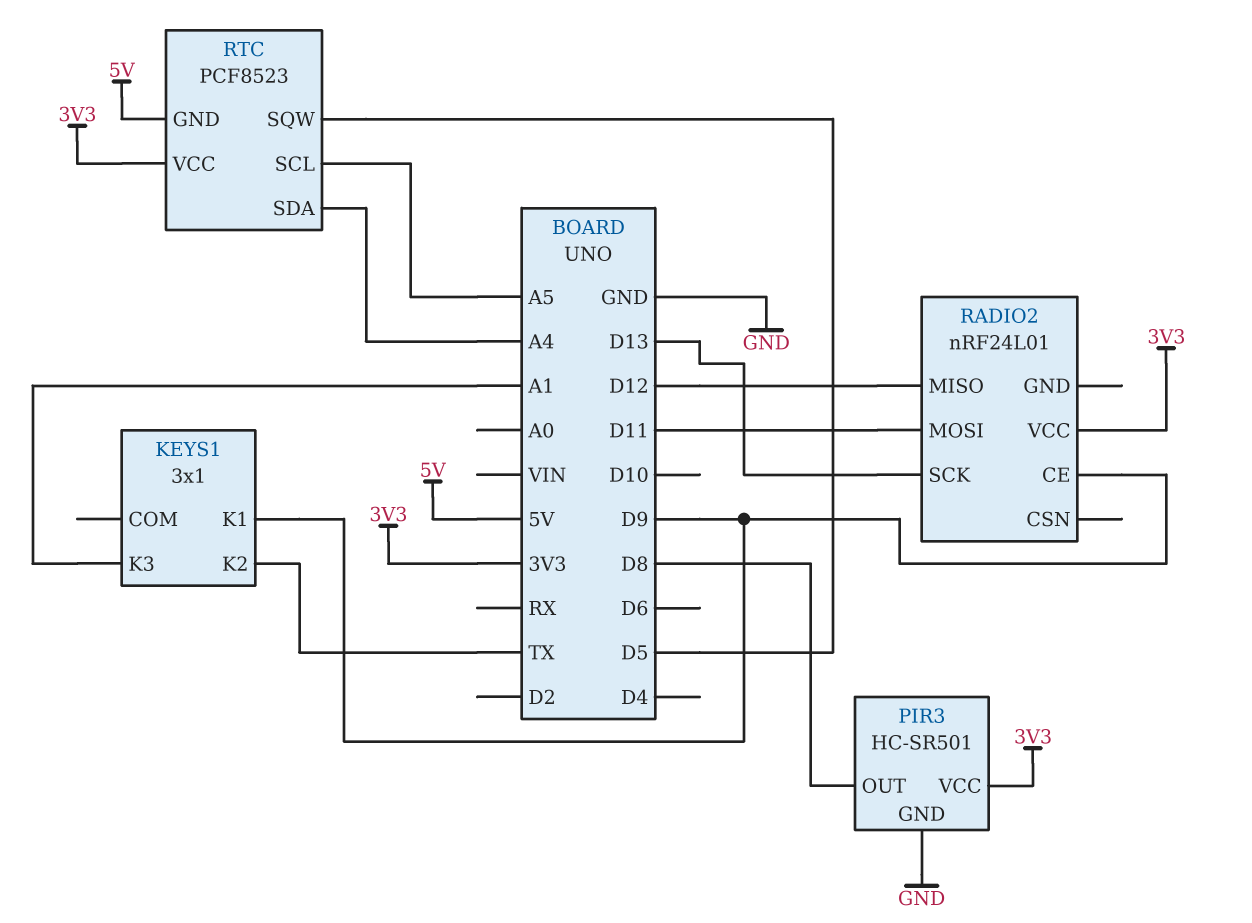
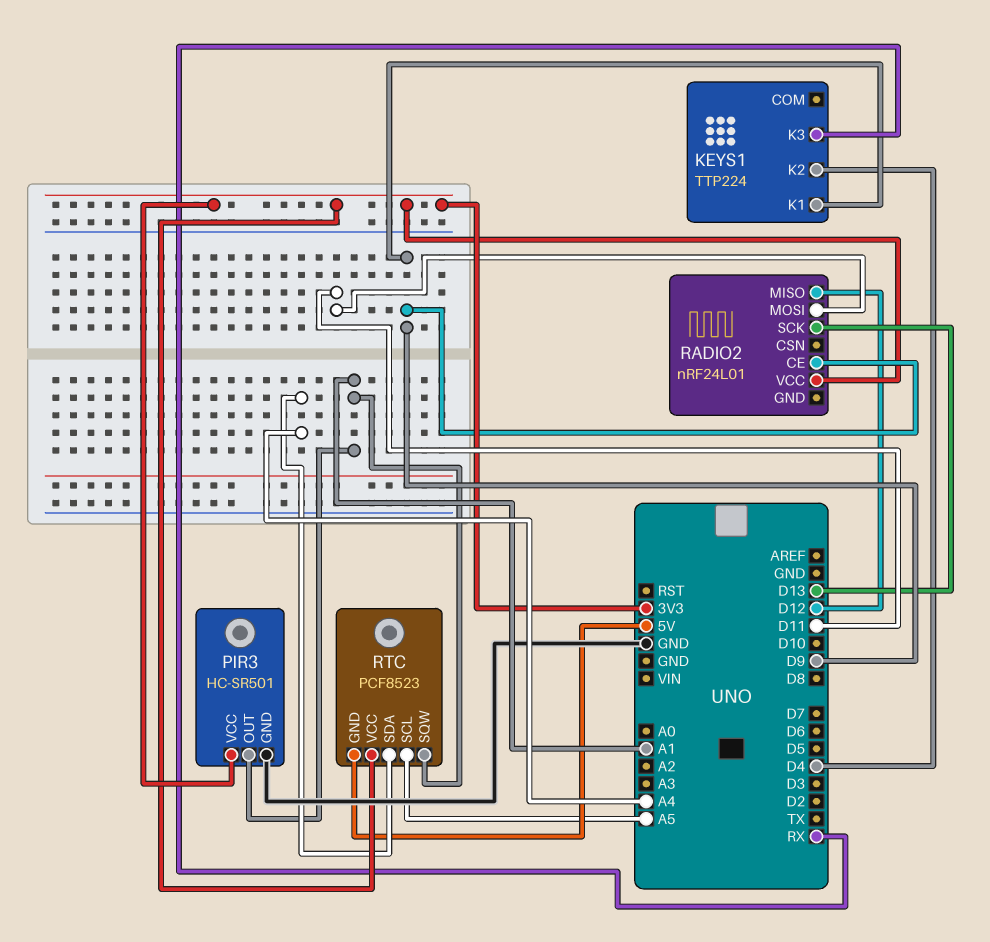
KEYS1: 3x1 -> TTP224
KEYS1 pin K2: TX -> D4
KEYS1 pin K3: A1 -> RX
PIR3 pin OUT: D8 -> A1
RTC pin SQW: D5 -> A1

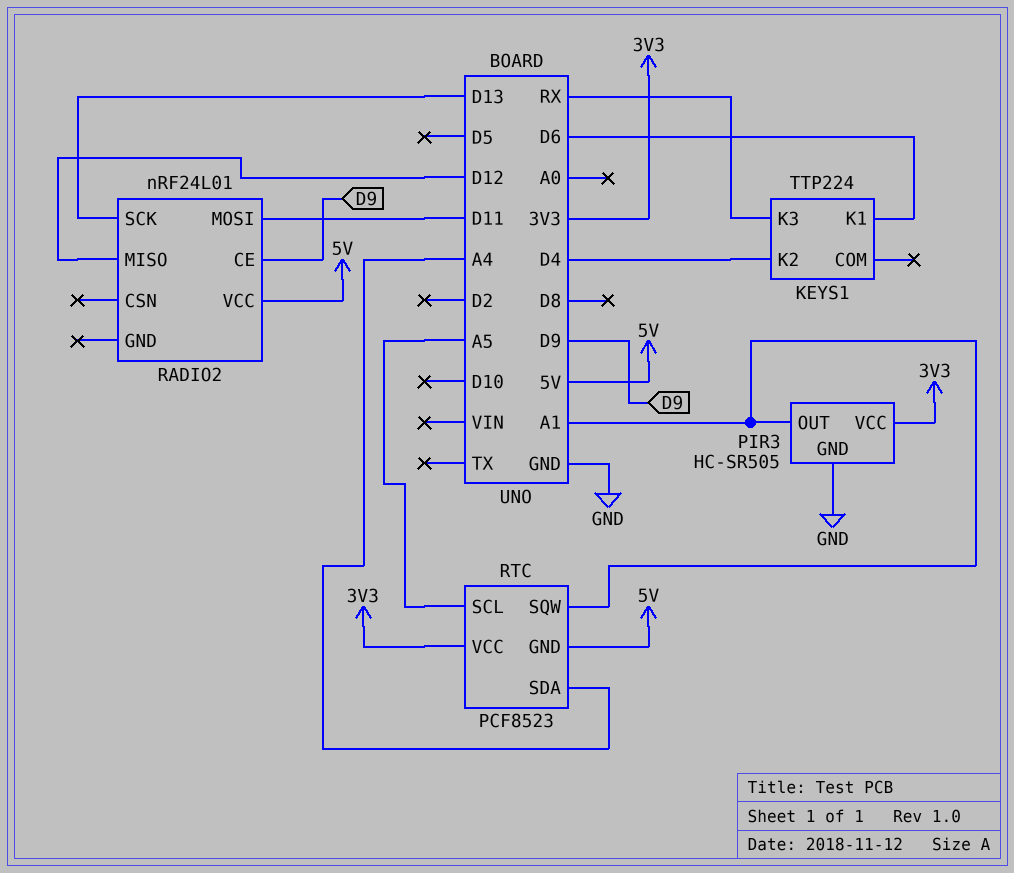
KEYS1 pin K1: D9 -> D6
PIR3: HC-SR501 -> HC-SR505
RADIO2 pin VCC: 3V3 -> 5V

